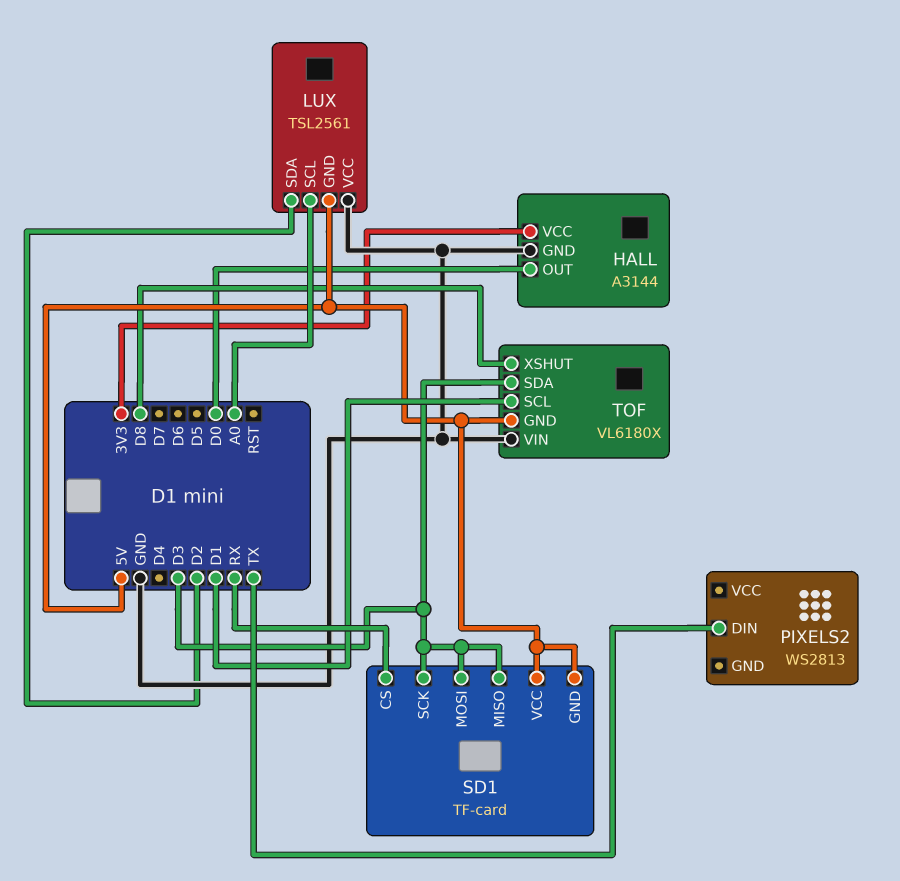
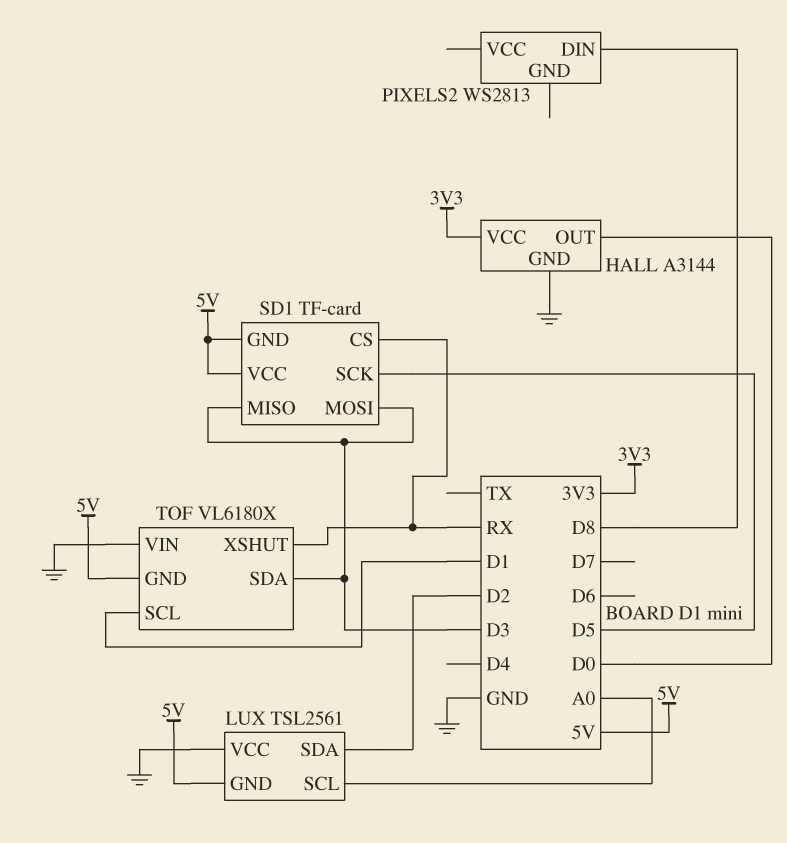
PIXELS2 pin DIN: TX -> D8
SD1 pin SCK: D3 -> D5
TOF pin XSHUT: D8 -> RX

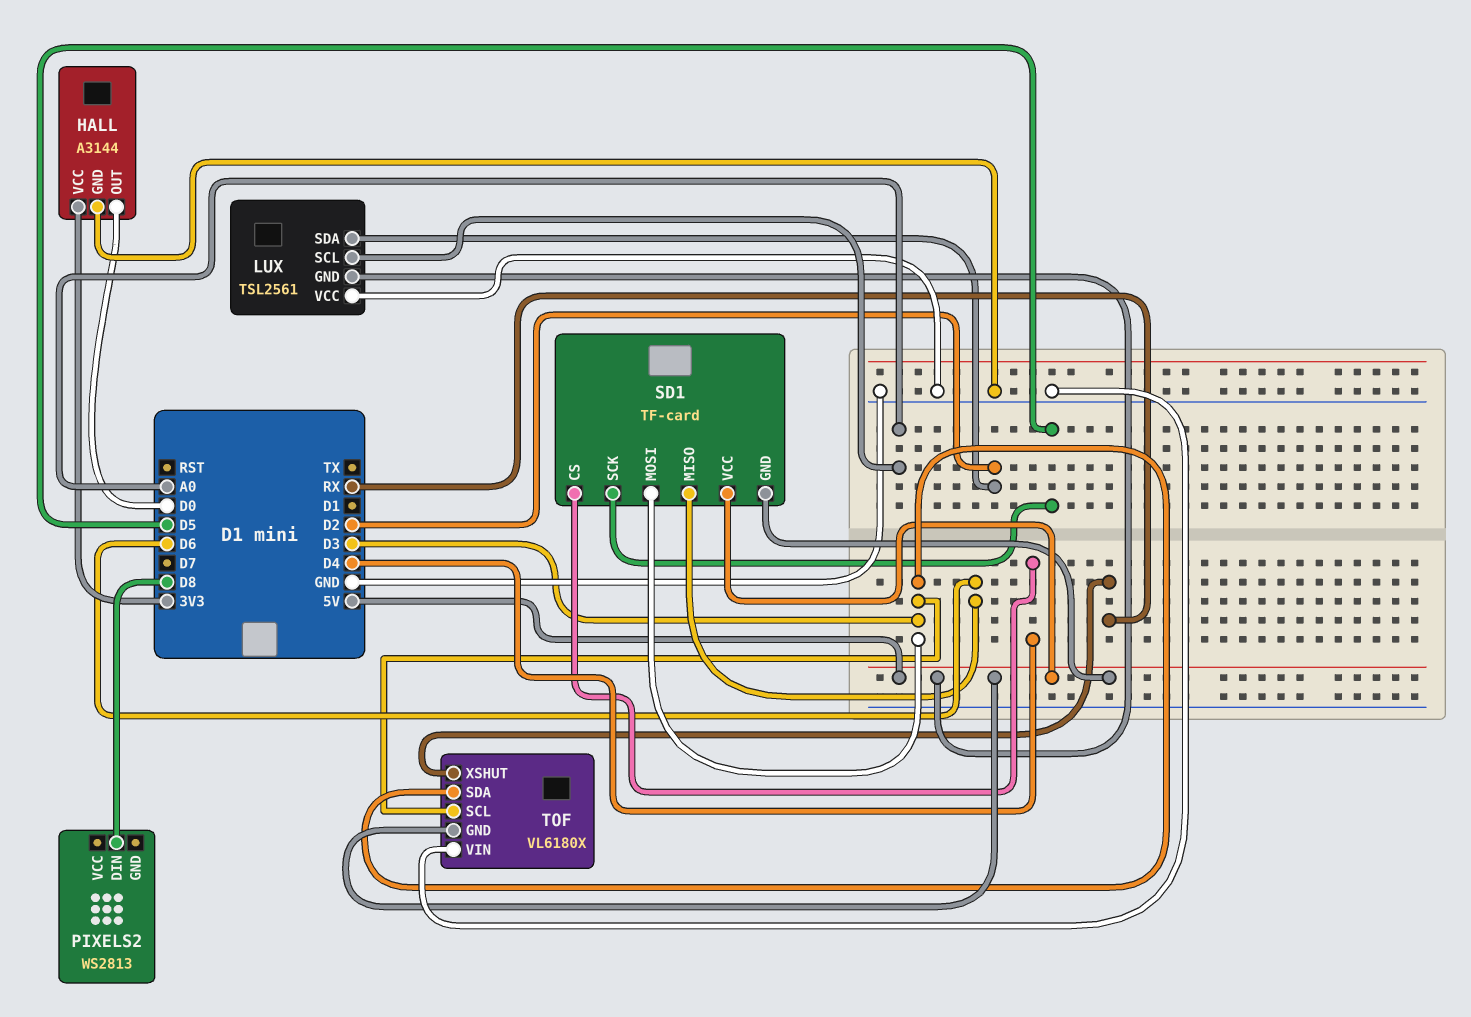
SD1 pin CS: RX -> D4
SD1 pin MISO: D3 -> D6
TOF pin SCL: D1 -> D3

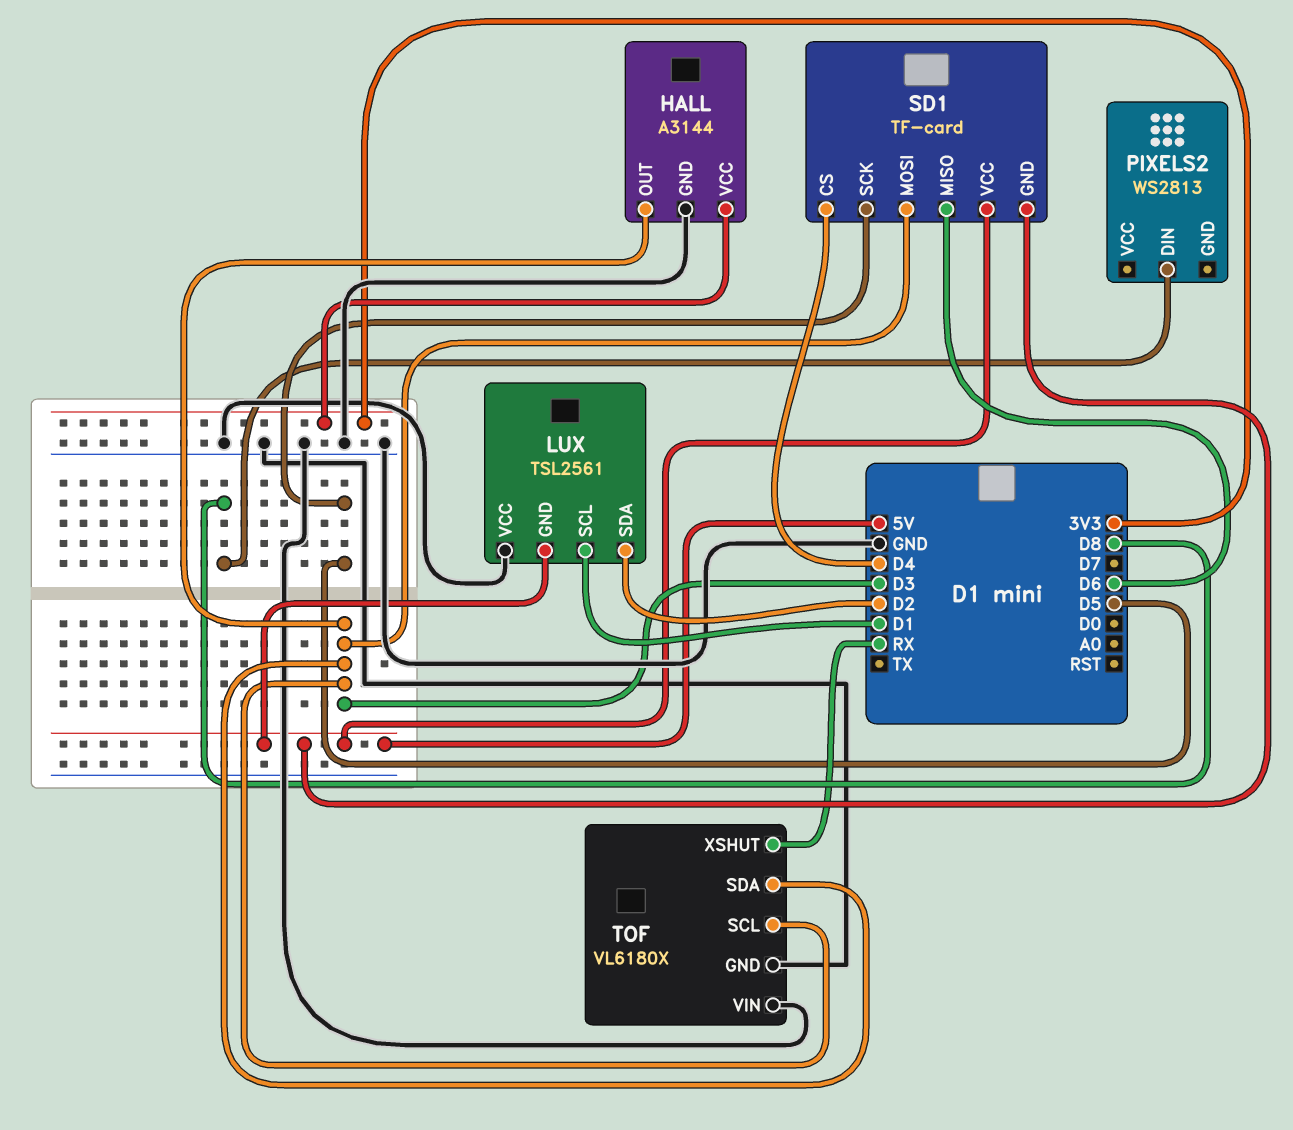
HALL pin OUT: D0 -> D3
LUX pin SCL: A0 -> D1
TOF pin GND: 5V -> GND

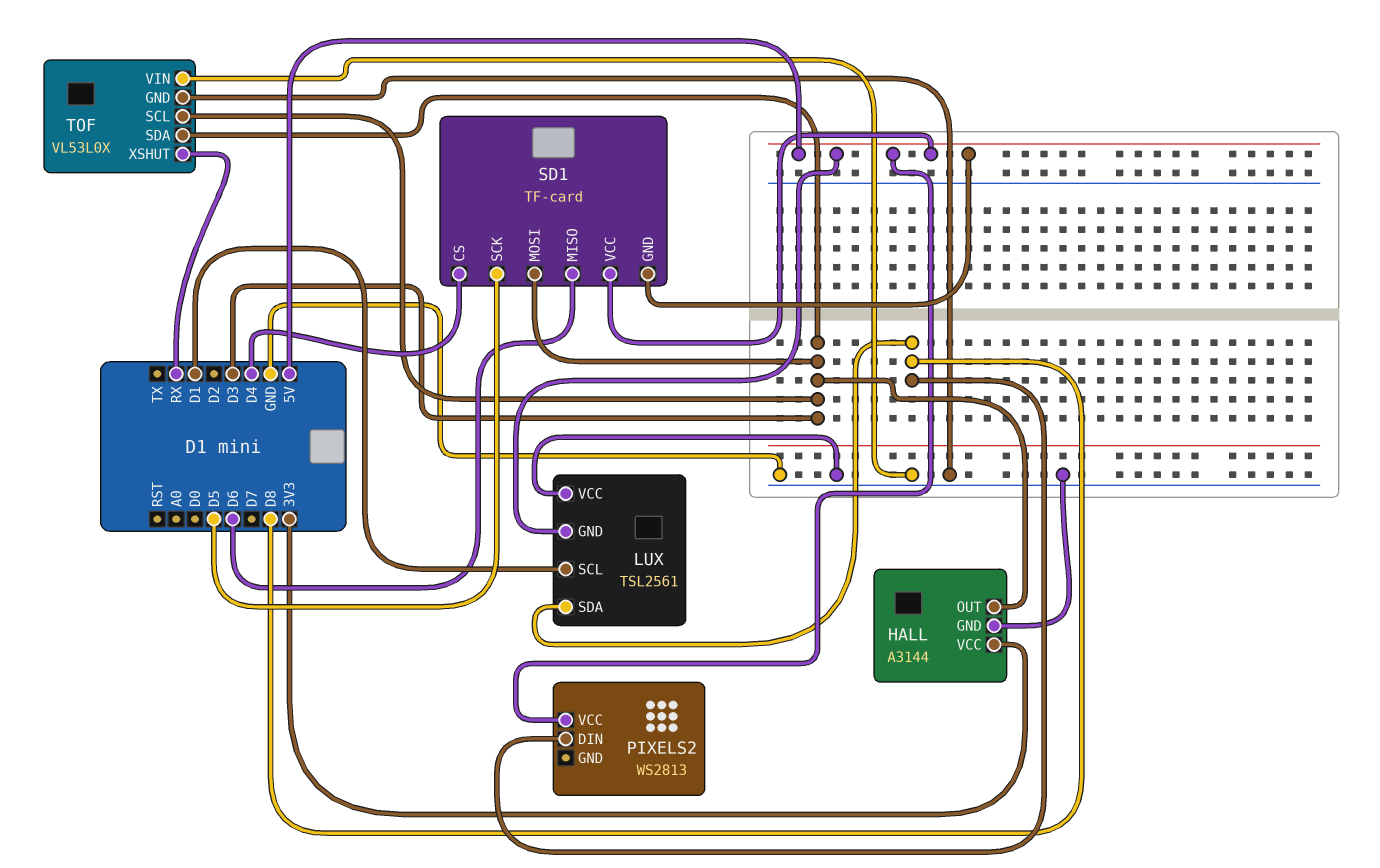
LUX pin SDA: D2 -> D8
PIXELS2 pin VCC: none -> 5V
TOF: VL6180X -> VL53L0X

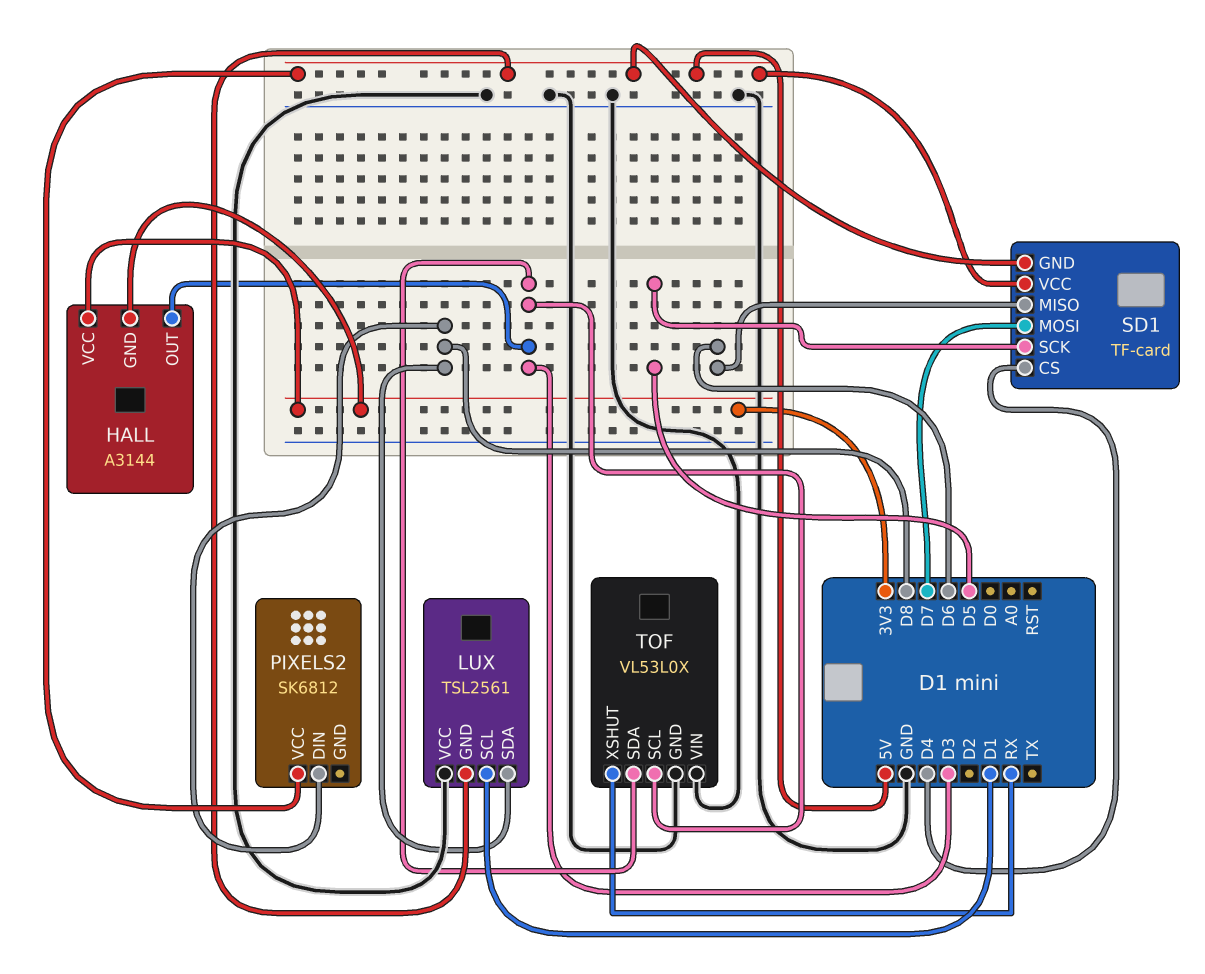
HALL pin GND: GND -> 3V3
PIXELS2: WS2813 -> SK6812
SD1 pin MOSI: D3 -> D7

